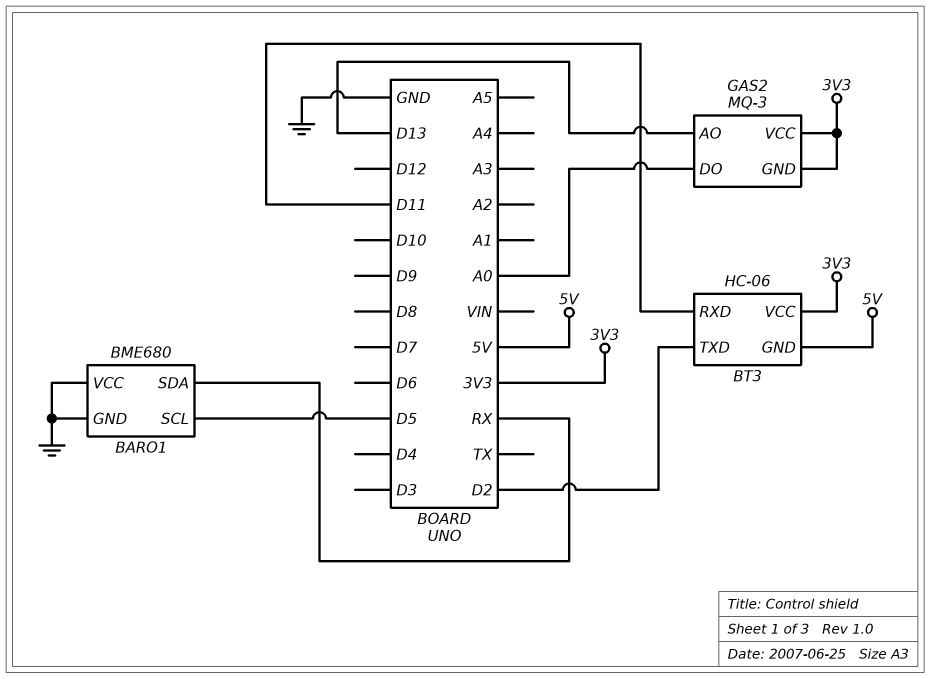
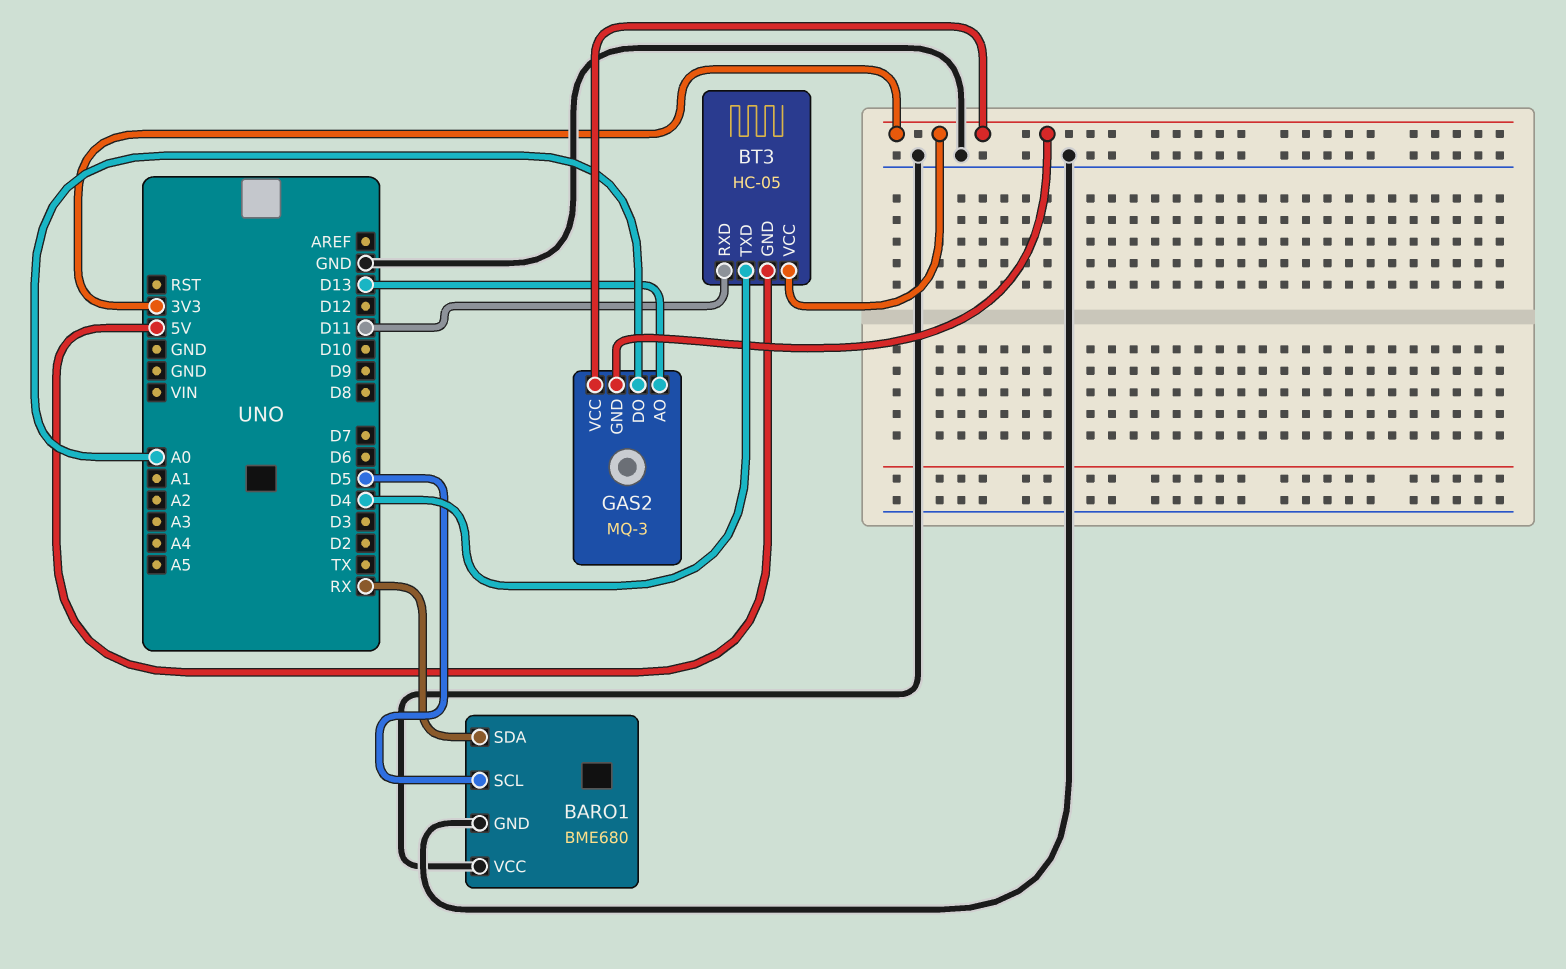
BT3: HC-06 -> HC-05
BT3 pin TXD: D2 -> D4

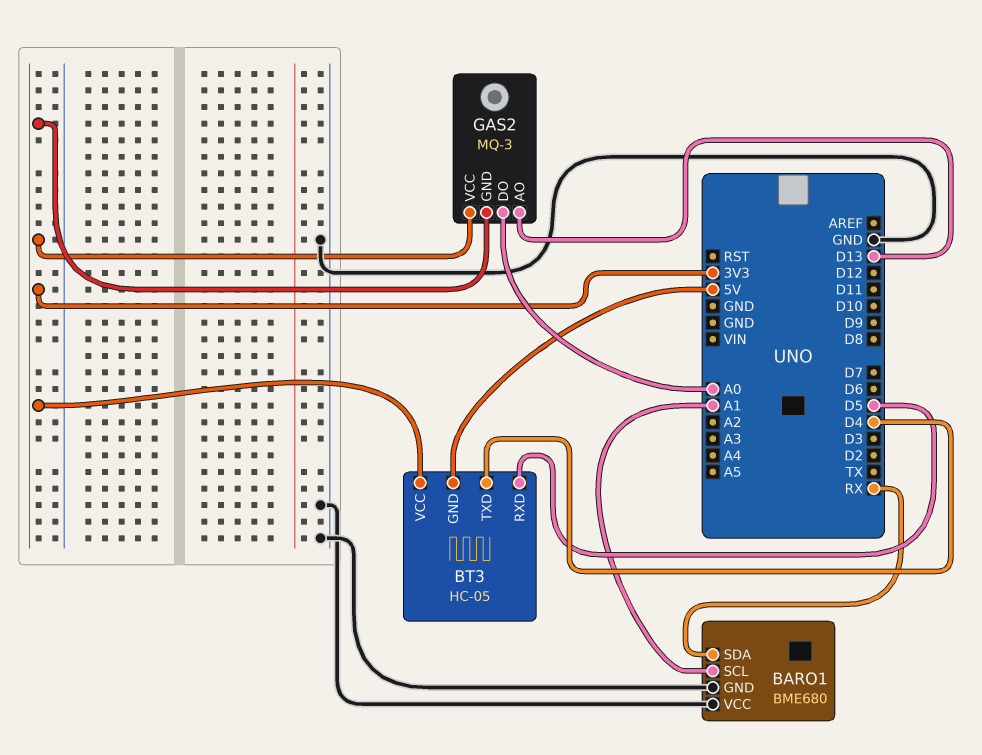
BARO1 pin SCL: D5 -> A1
BT3 pin RXD: D11 -> D5

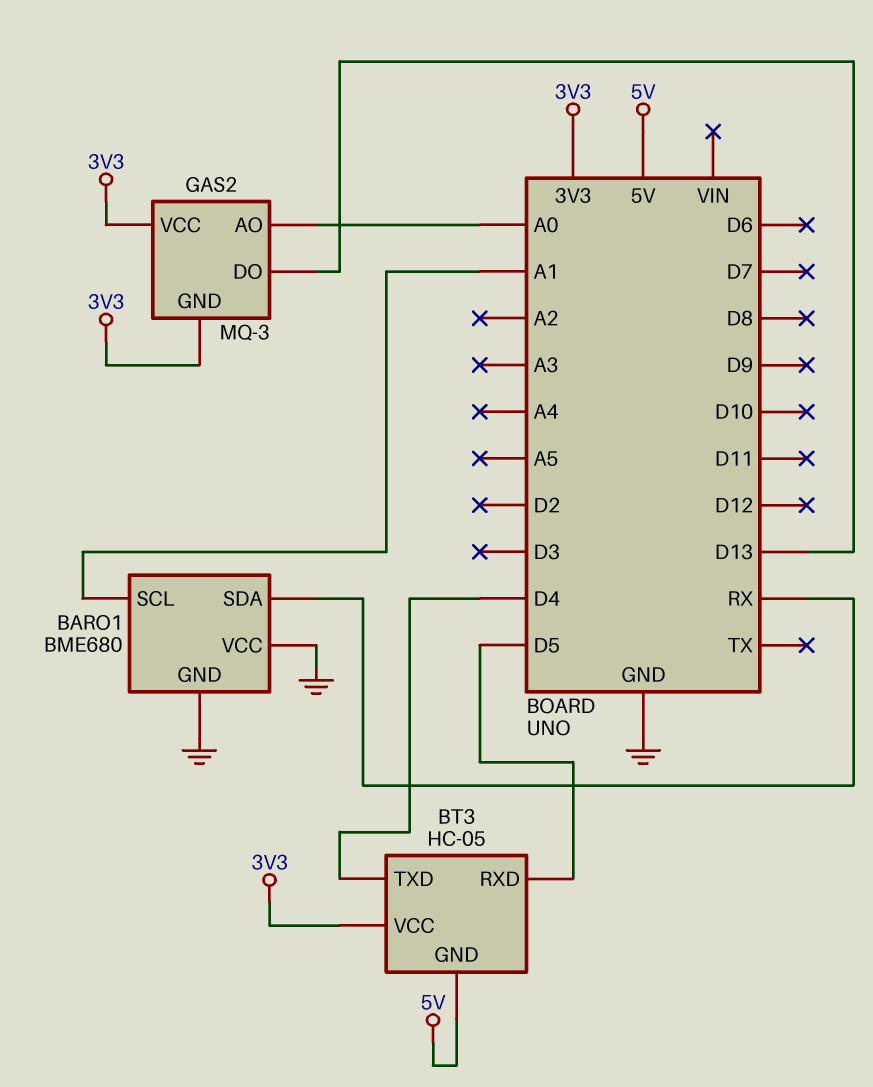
GAS2 pin AO: D13 -> A0
GAS2 pin DO: A0 -> D13

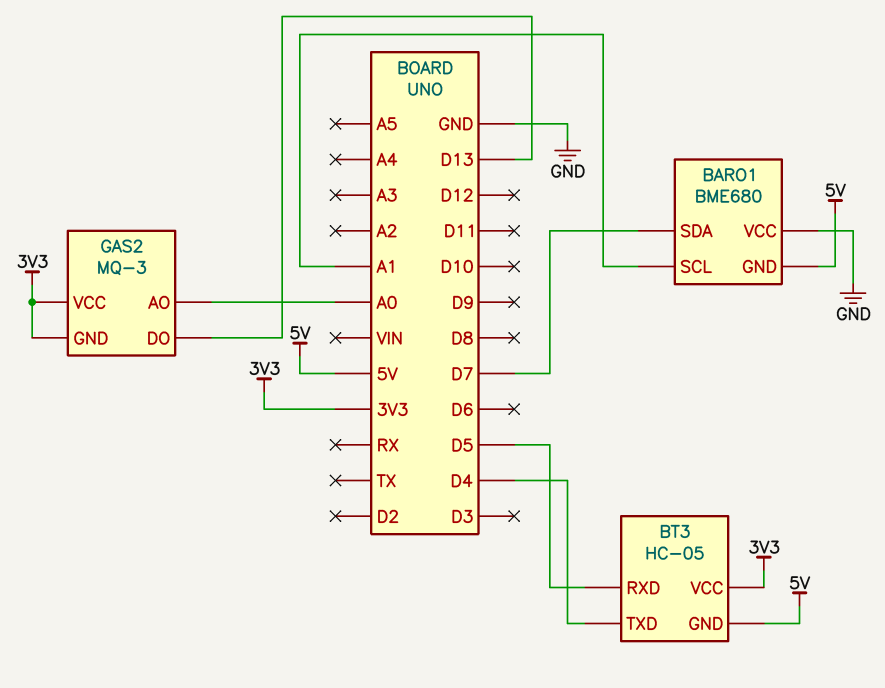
BARO1 pin GND: GND -> 5V
BARO1 pin SDA: RX -> D7

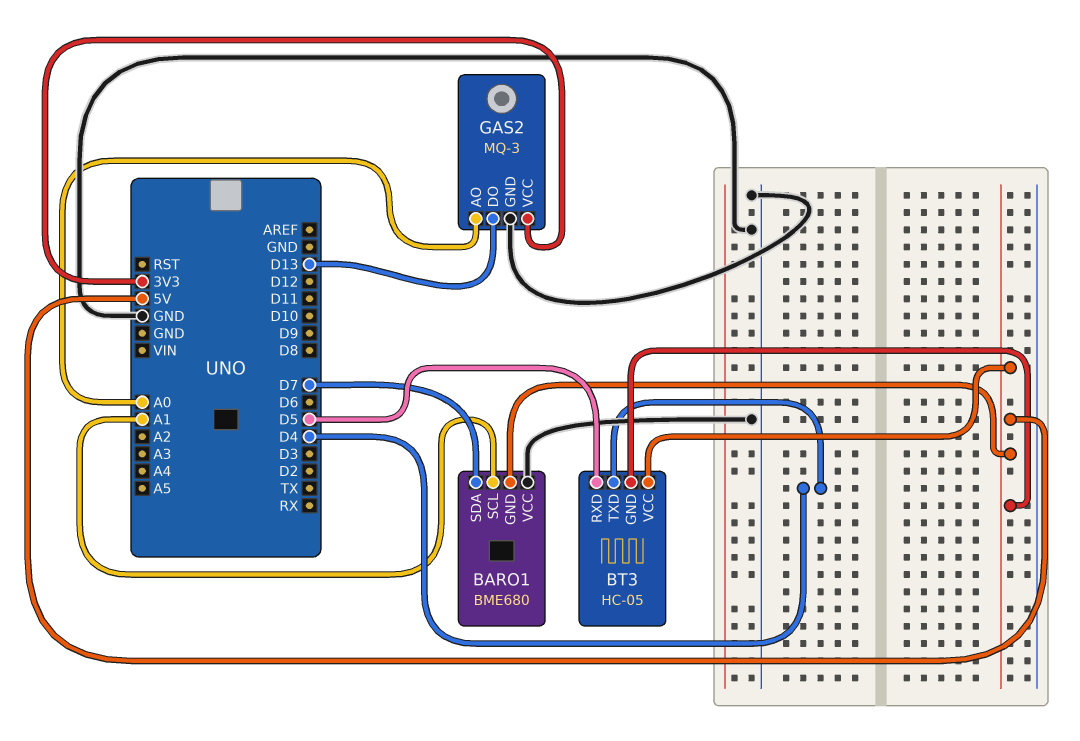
BT3 pin VCC: 3V3 -> 5V
GAS2 pin GND: 3V3 -> GND

